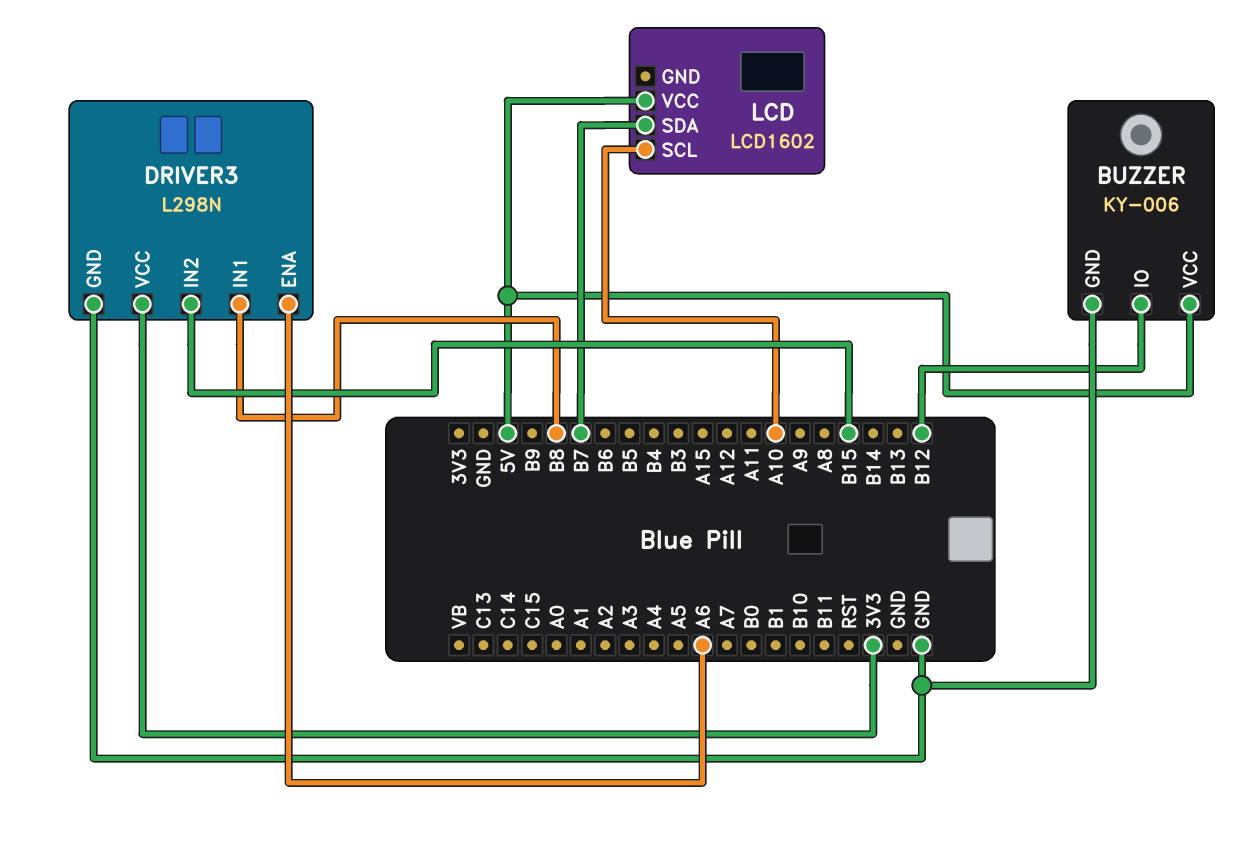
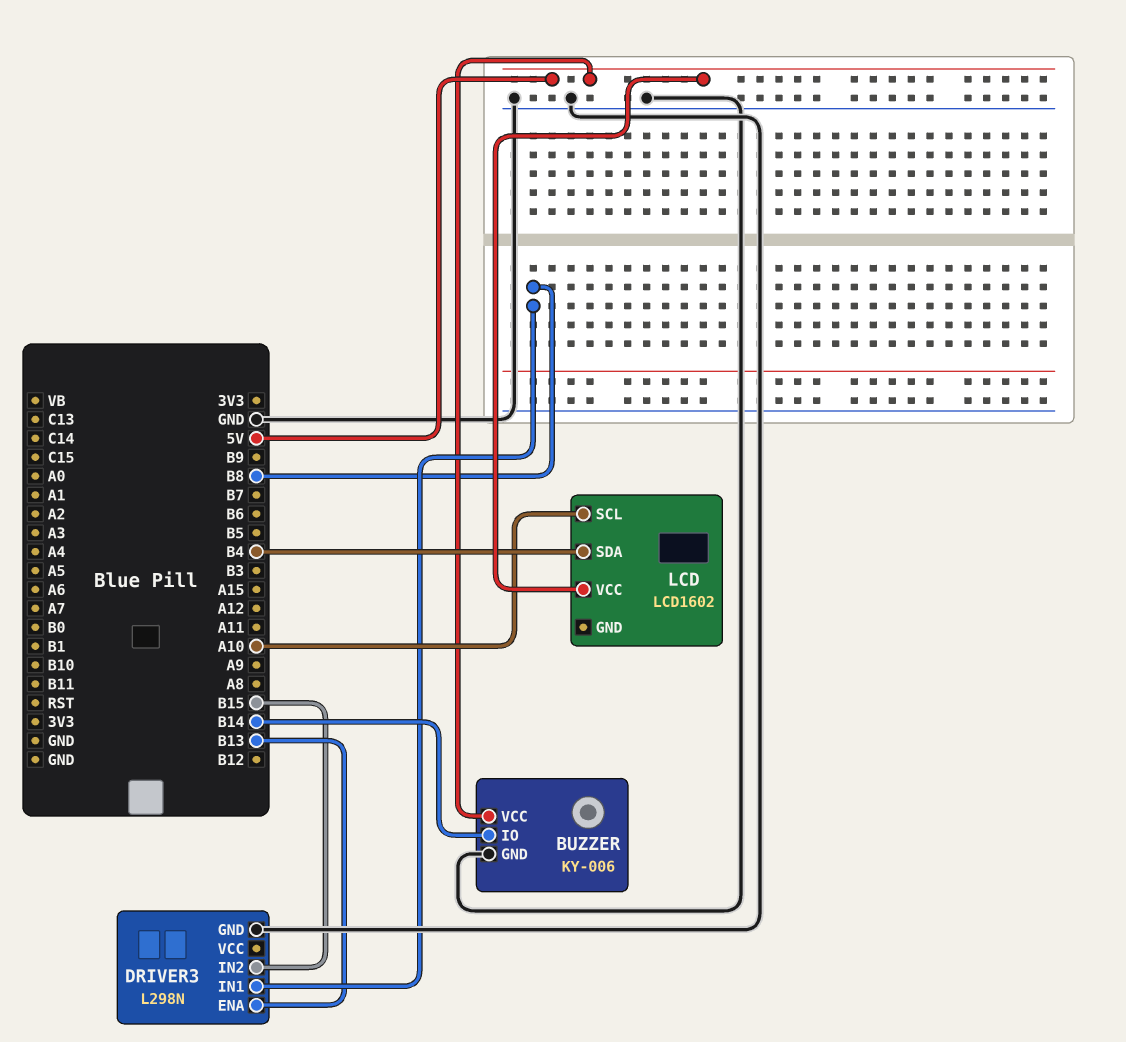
BUZZER pin IO: B12 -> B14
DRIVER3 pin ENA: A6 -> B13
DRIVER3 pin VCC: 3V3 -> none
LCD pin SDA: B7 -> B4

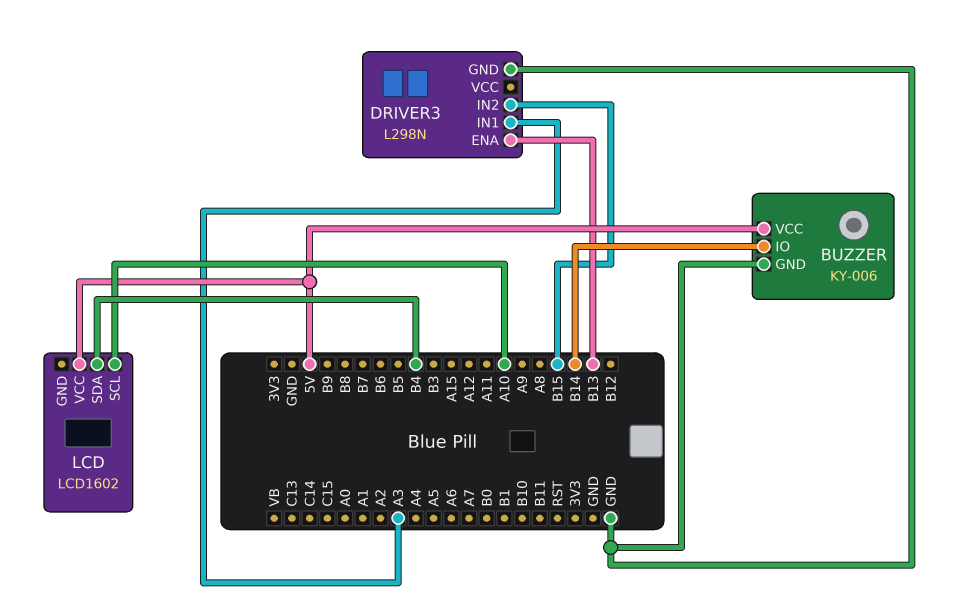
DRIVER3 pin IN1: B8 -> A3

